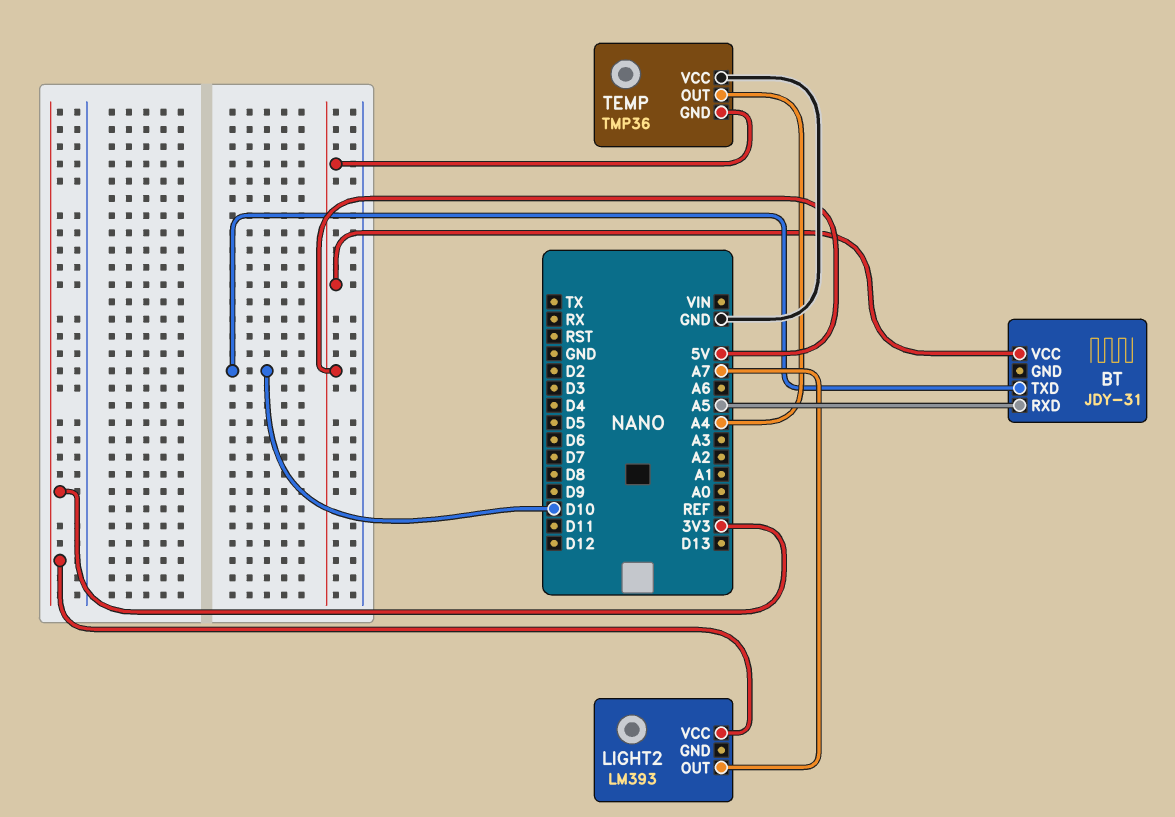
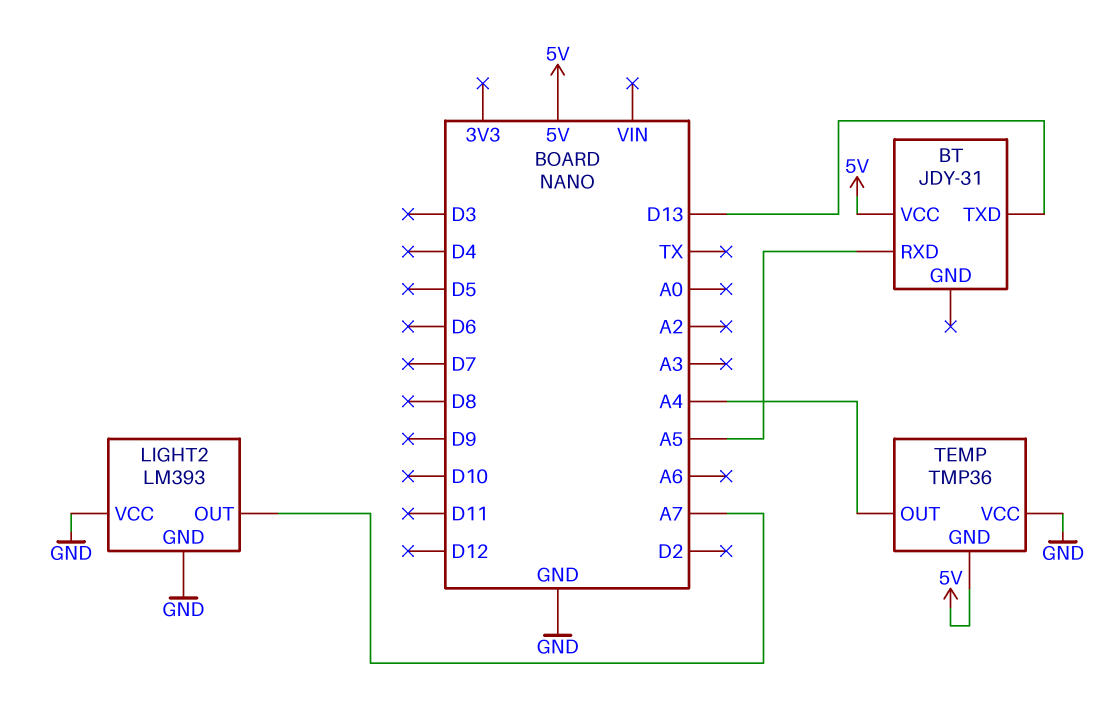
BT pin TXD: D10 -> D13
LIGHT2 pin GND: none -> GND
LIGHT2 pin VCC: 3V3 -> GND

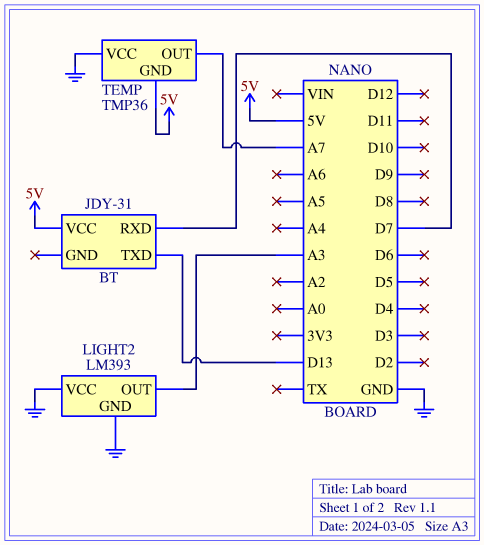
BT pin RXD: A5 -> D7
LIGHT2 pin OUT: A7 -> A3
TEMP pin OUT: A4 -> A7

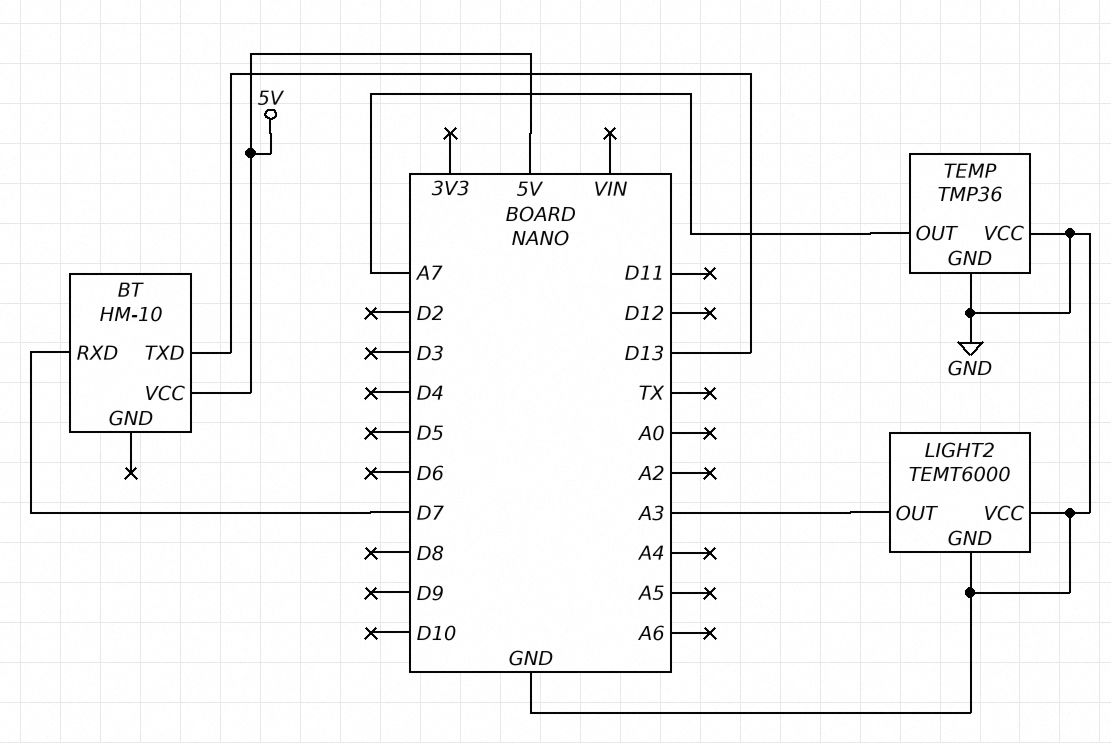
BT: JDY-31 -> HM-10
LIGHT2: LM393 -> TEMT6000
TEMP pin GND: 5V -> GND

